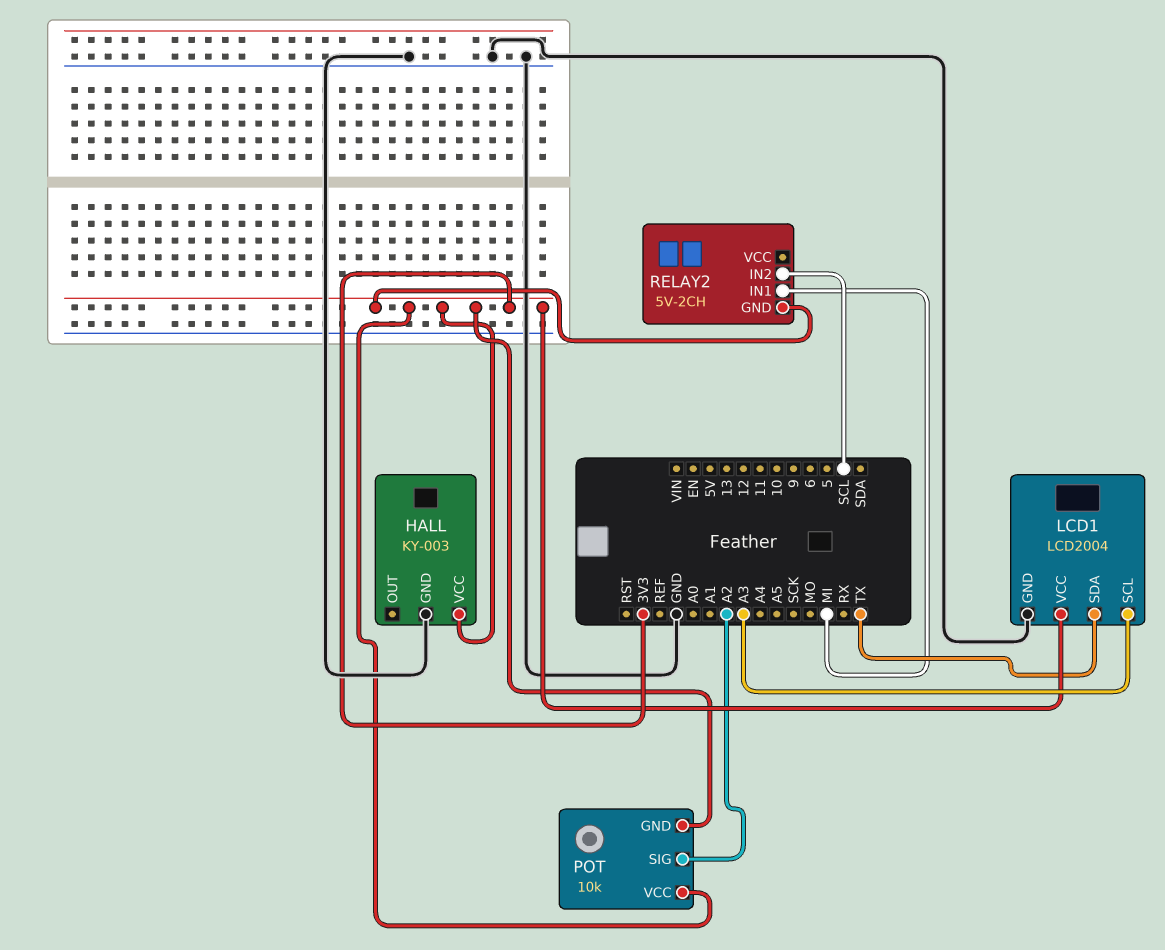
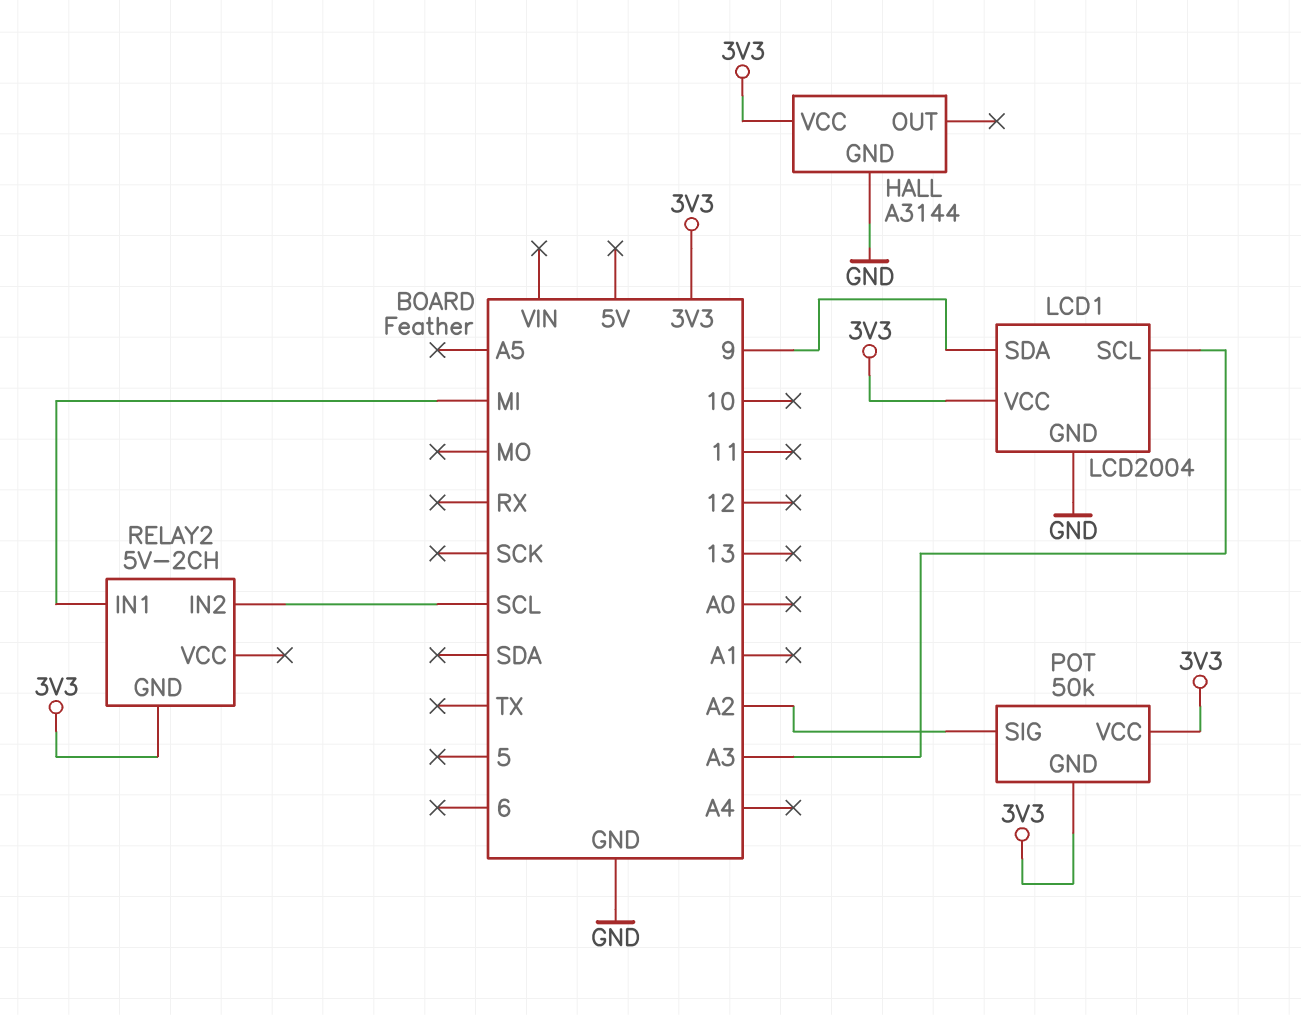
HALL: KY-003 -> A3144
LCD1 pin SDA: TX -> 9
POT: 10k -> 50k

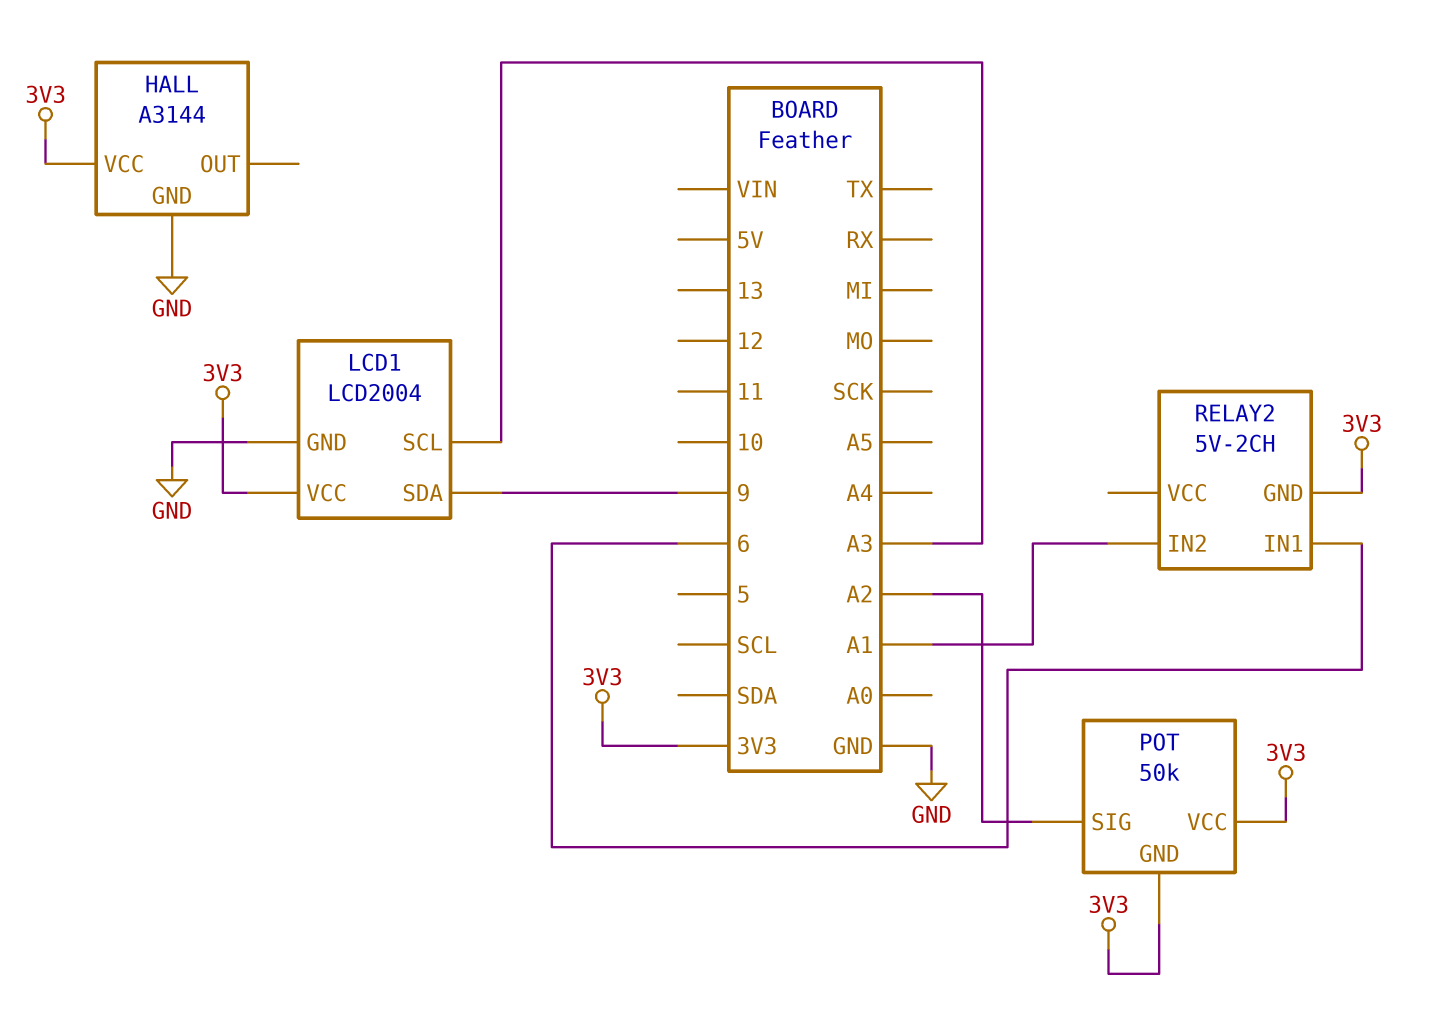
RELAY2 pin IN1: MI -> 6
RELAY2 pin IN2: SCL -> A1

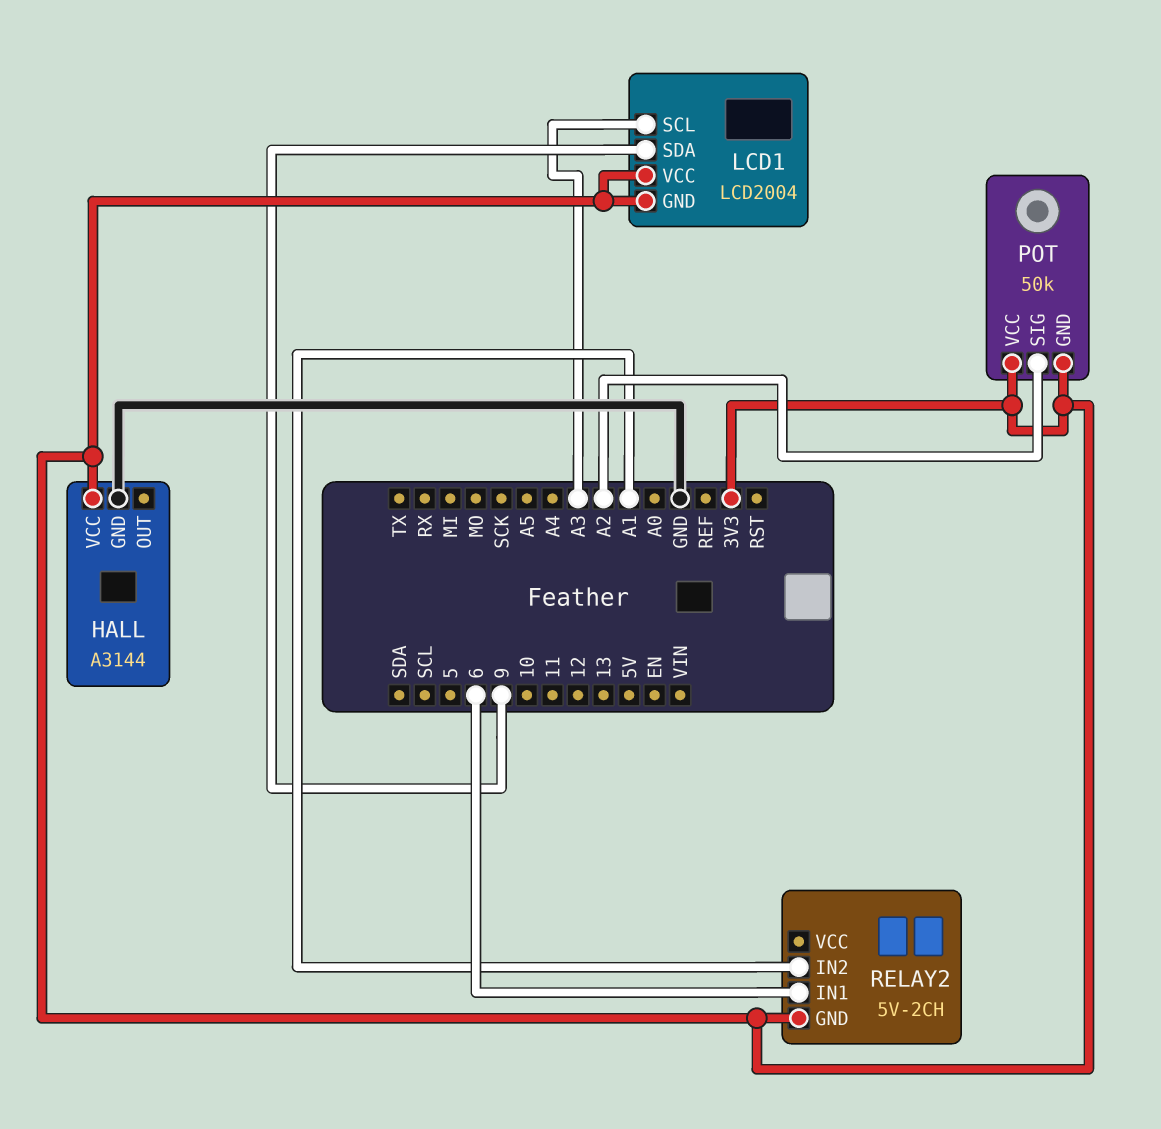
LCD1 pin GND: GND -> 3V3

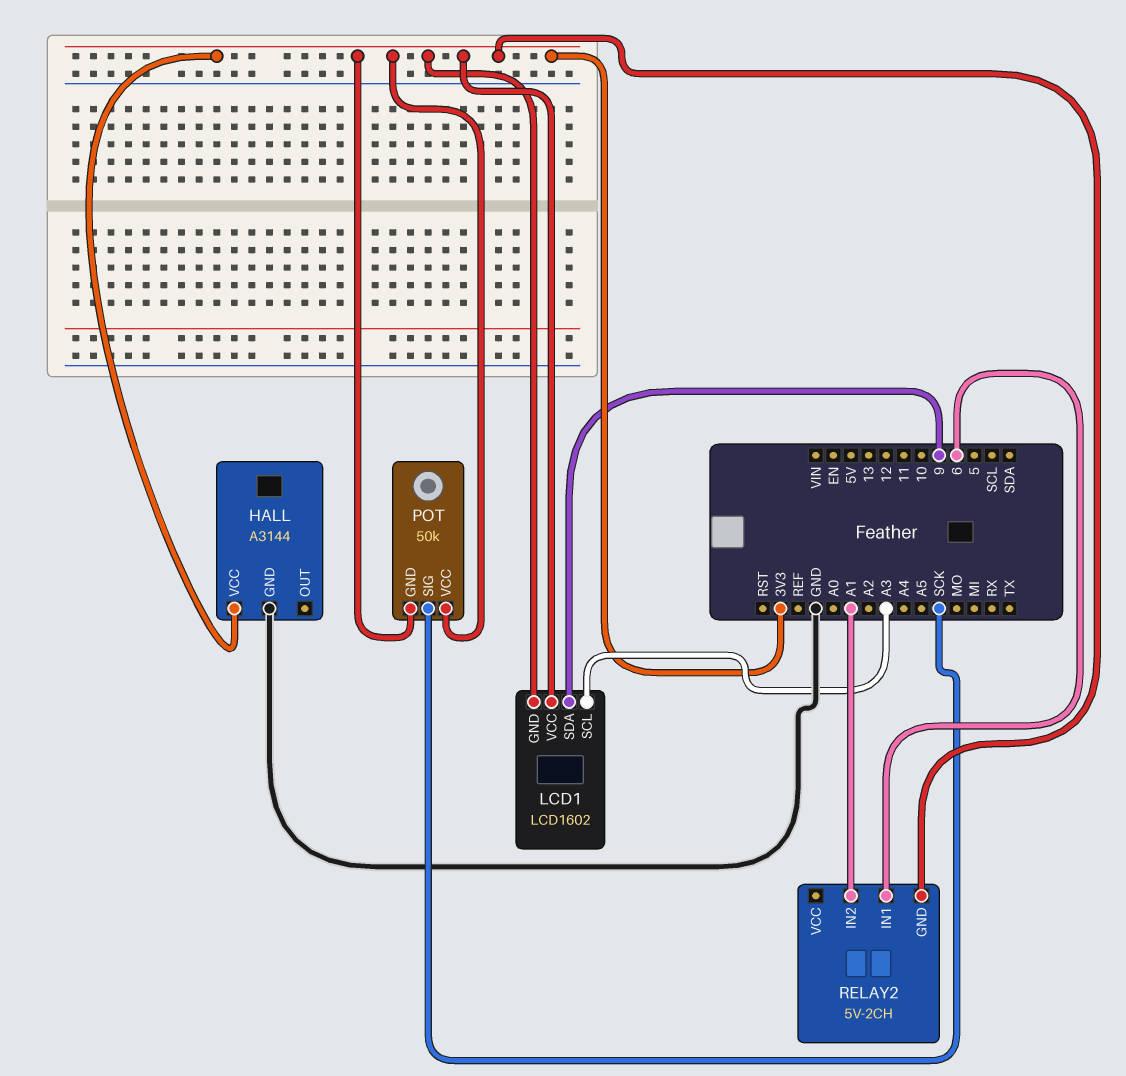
LCD1: LCD2004 -> LCD1602
POT pin SIG: A2 -> SCK

